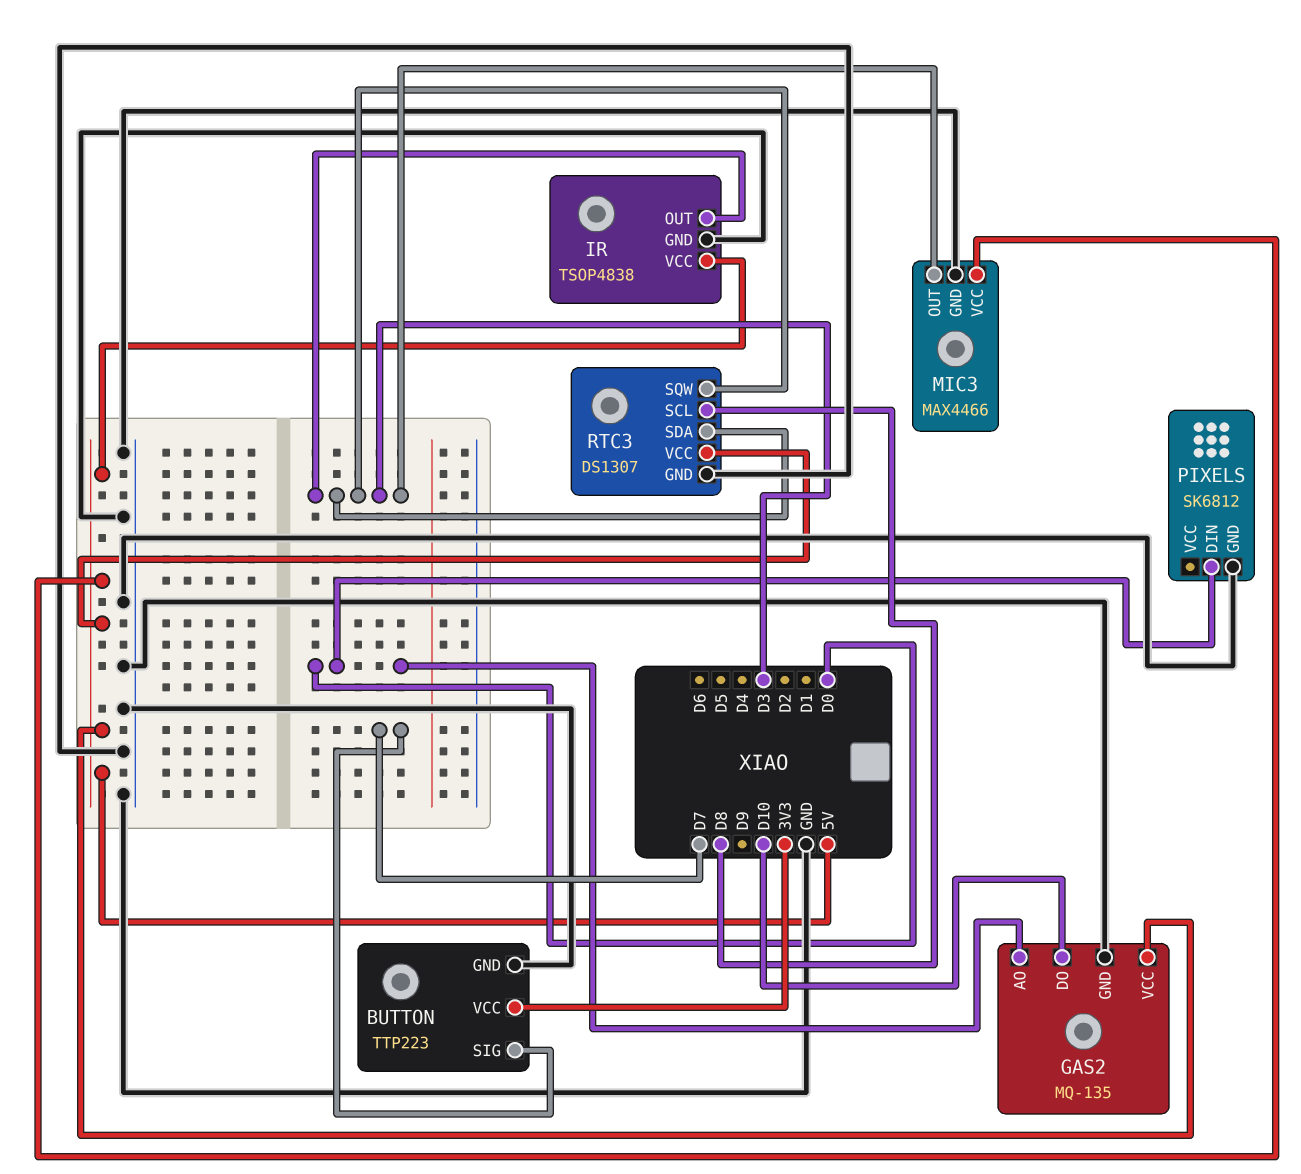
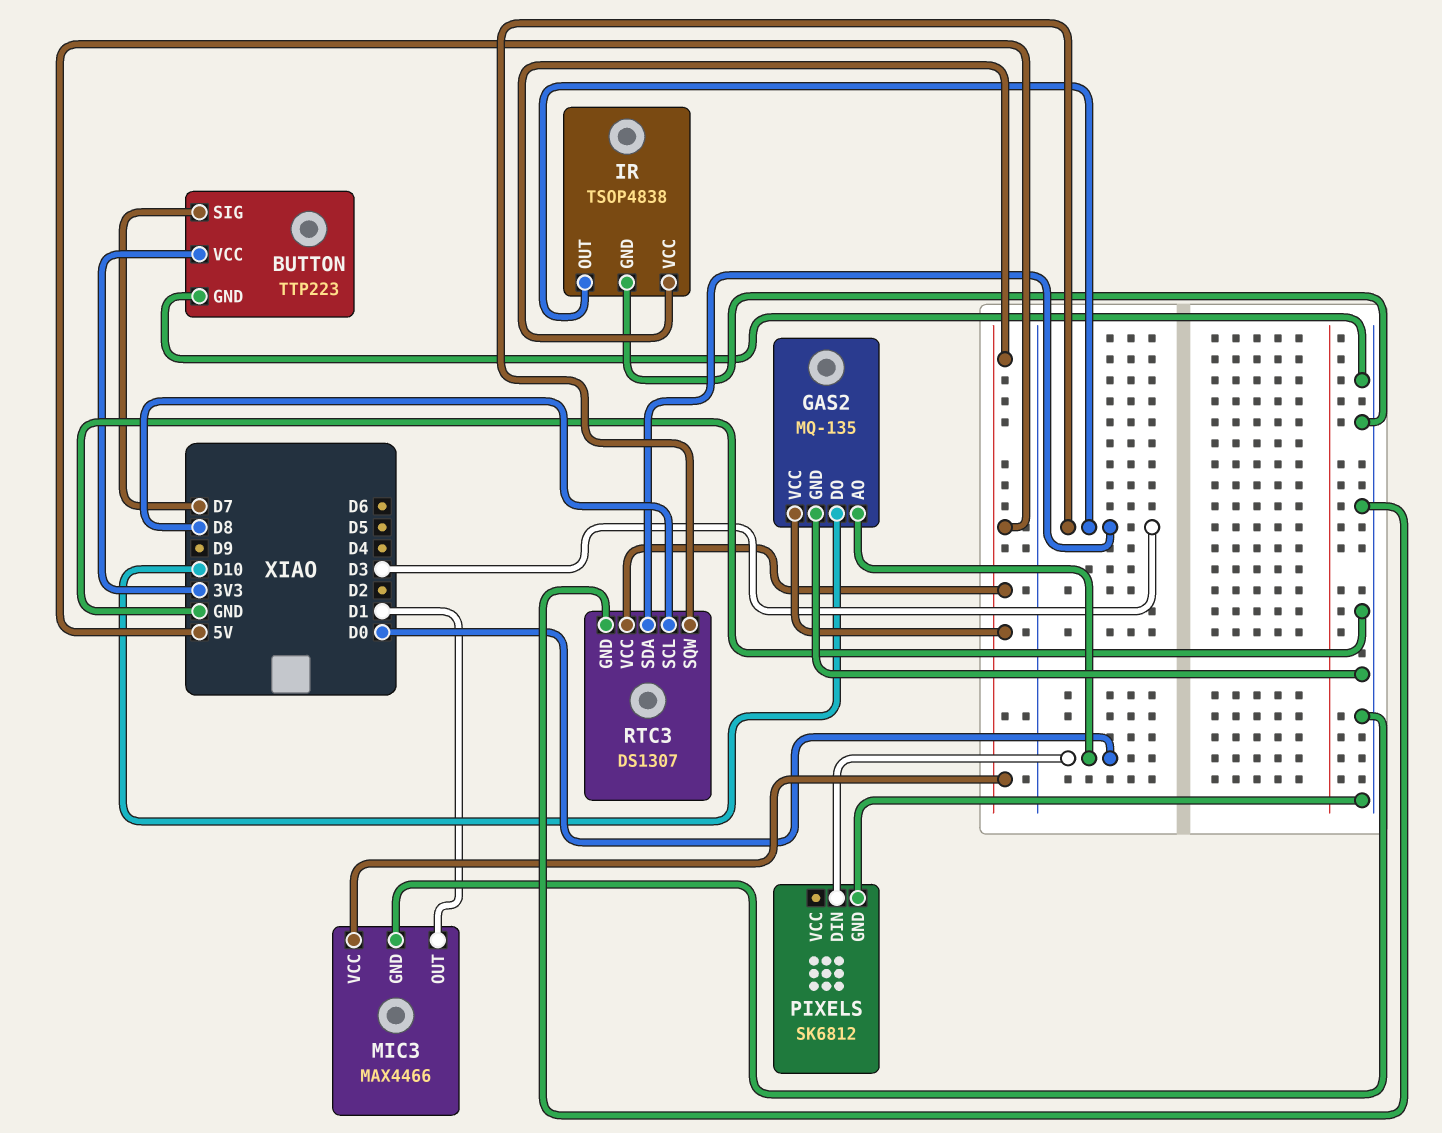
MIC3 pin OUT: D3 -> D1

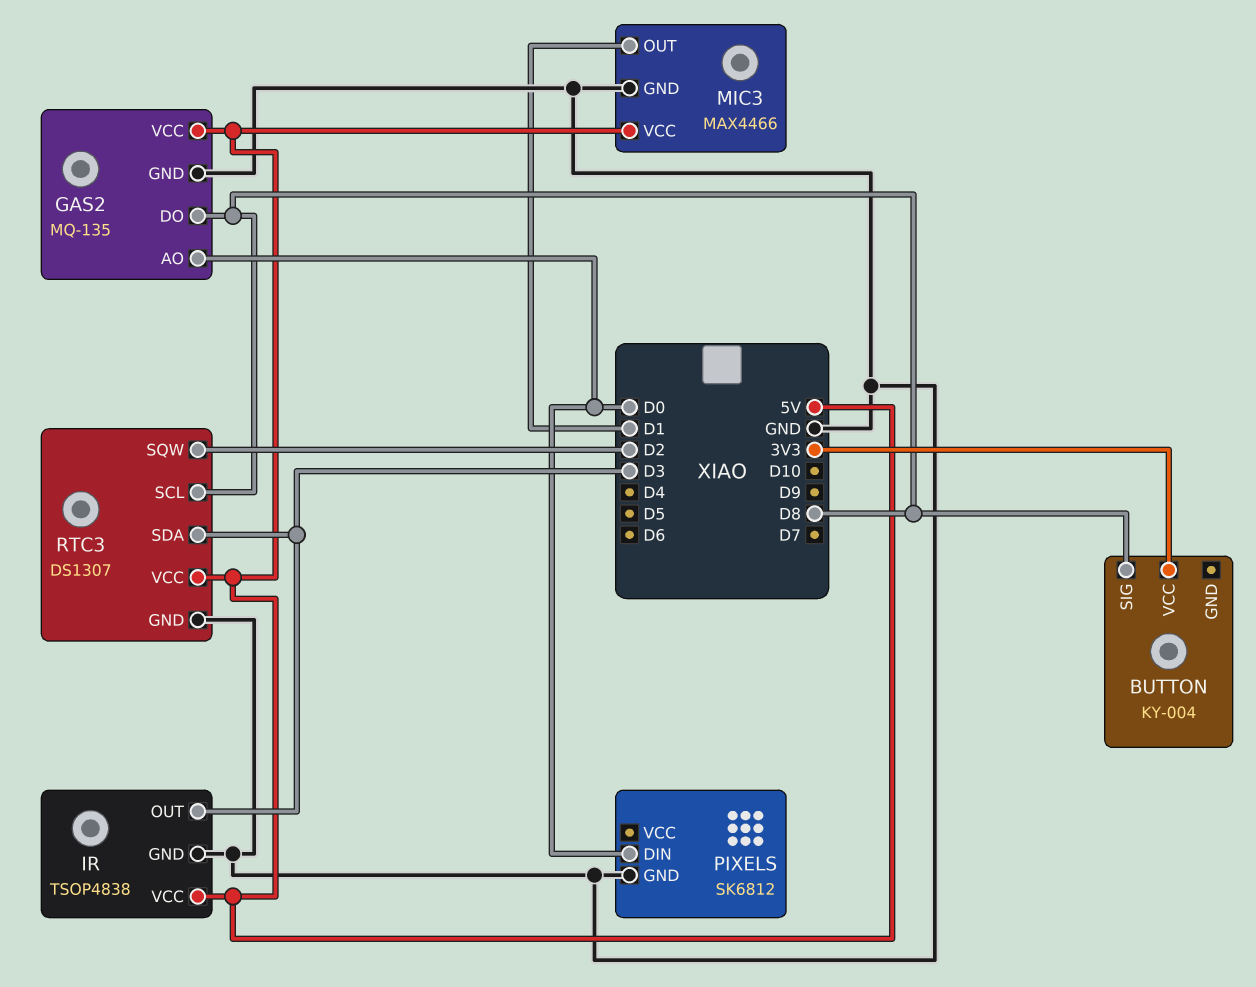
BUTTON: TTP223 -> KY-004
BUTTON pin GND: GND -> none
BUTTON pin SIG: D7 -> D8
GAS2 pin DO: D10 -> D8
RTC3 pin SQW: D3 -> D2

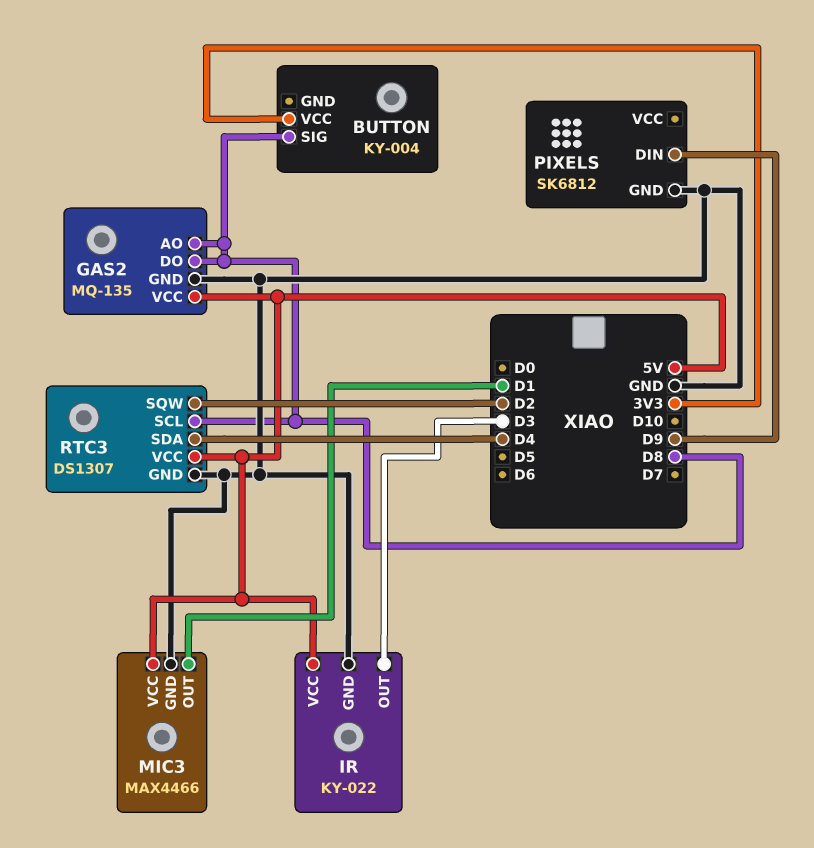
GAS2 pin AO: D0 -> D8
IR: TSOP4838 -> KY-022
PIXELS pin DIN: D0 -> D9
RTC3 pin SDA: D3 -> D4

